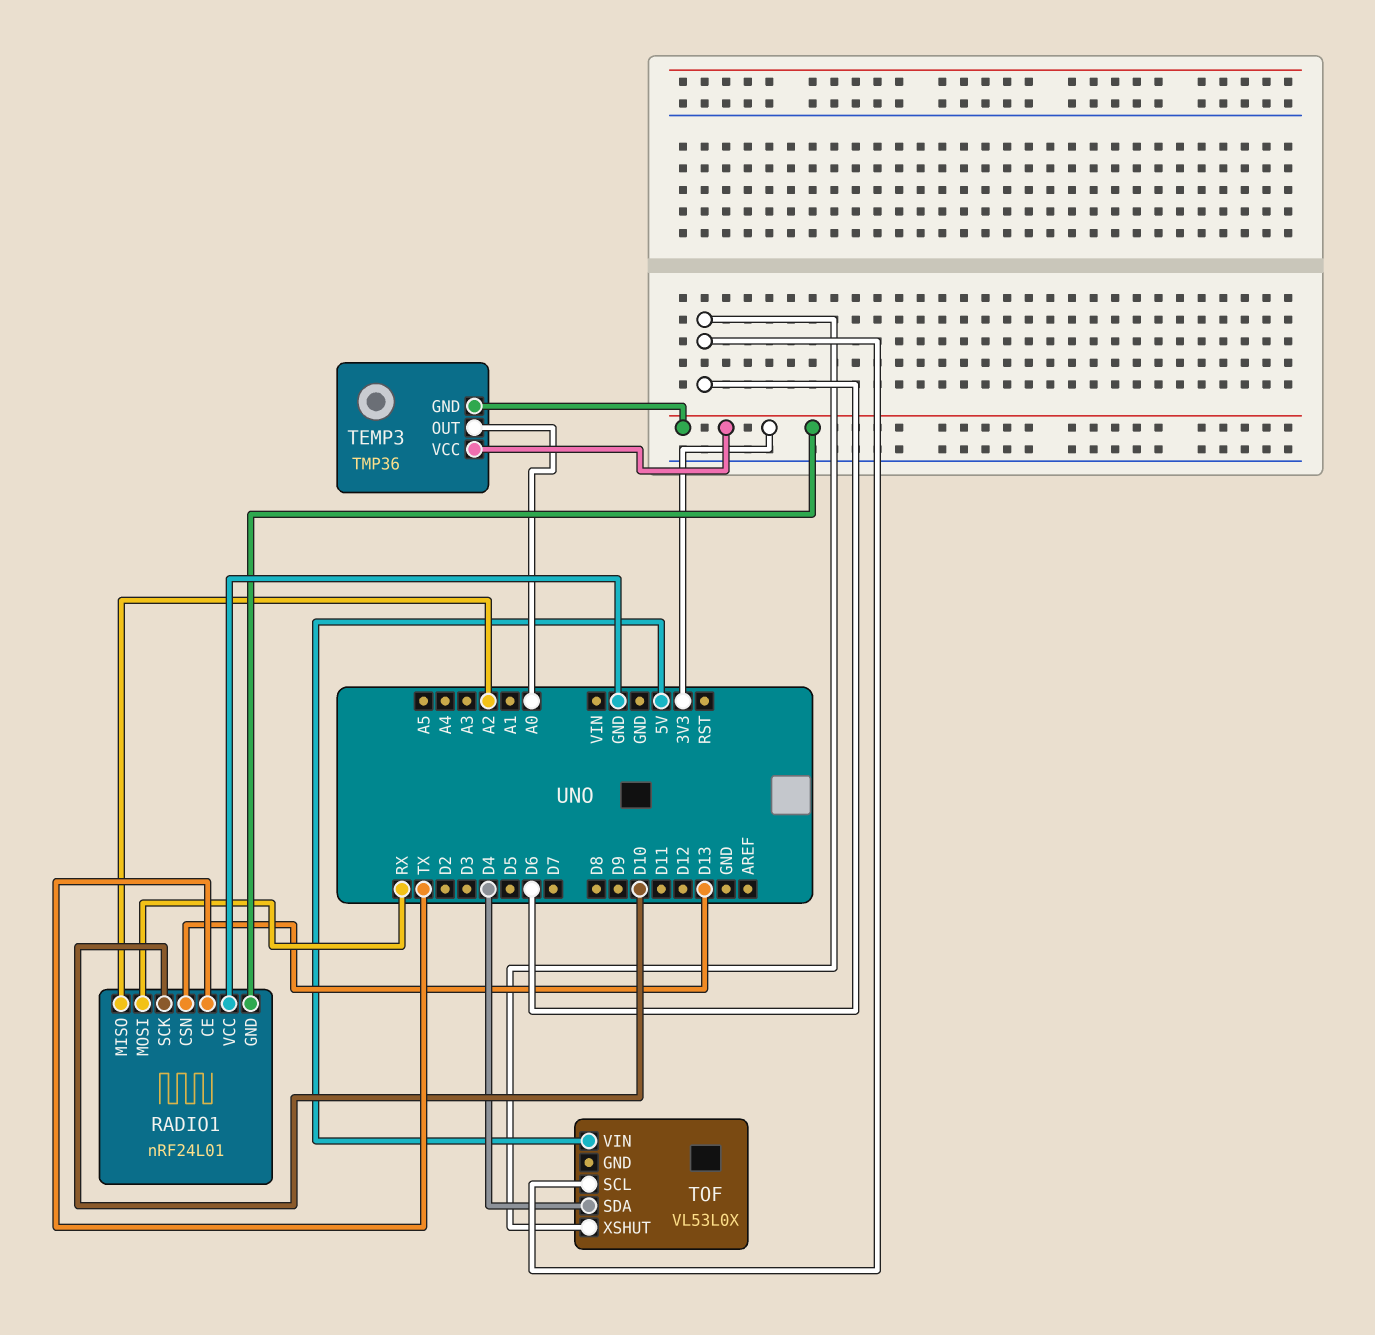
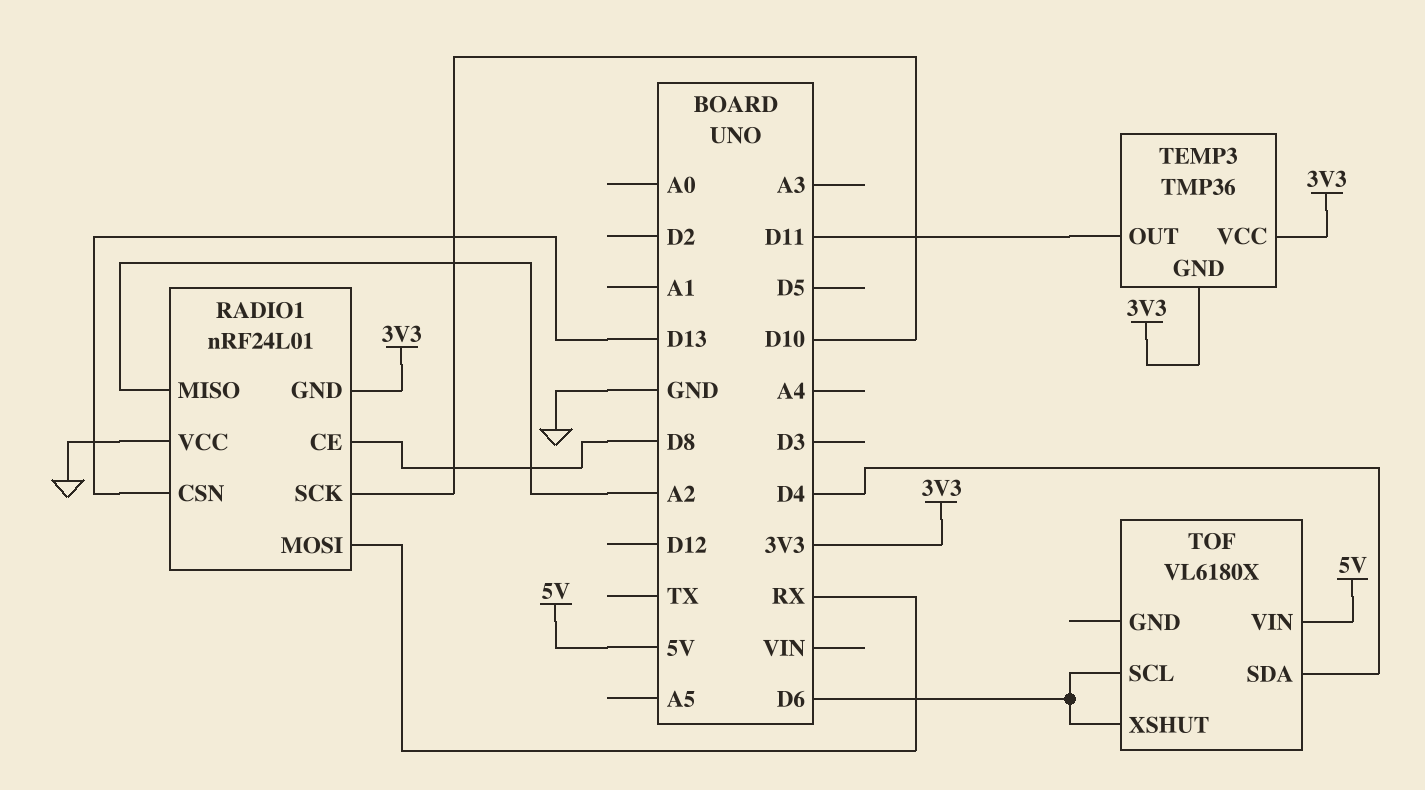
RADIO1 pin CE: TX -> D8
TEMP3 pin OUT: A0 -> D11
TOF: VL53L0X -> VL6180X

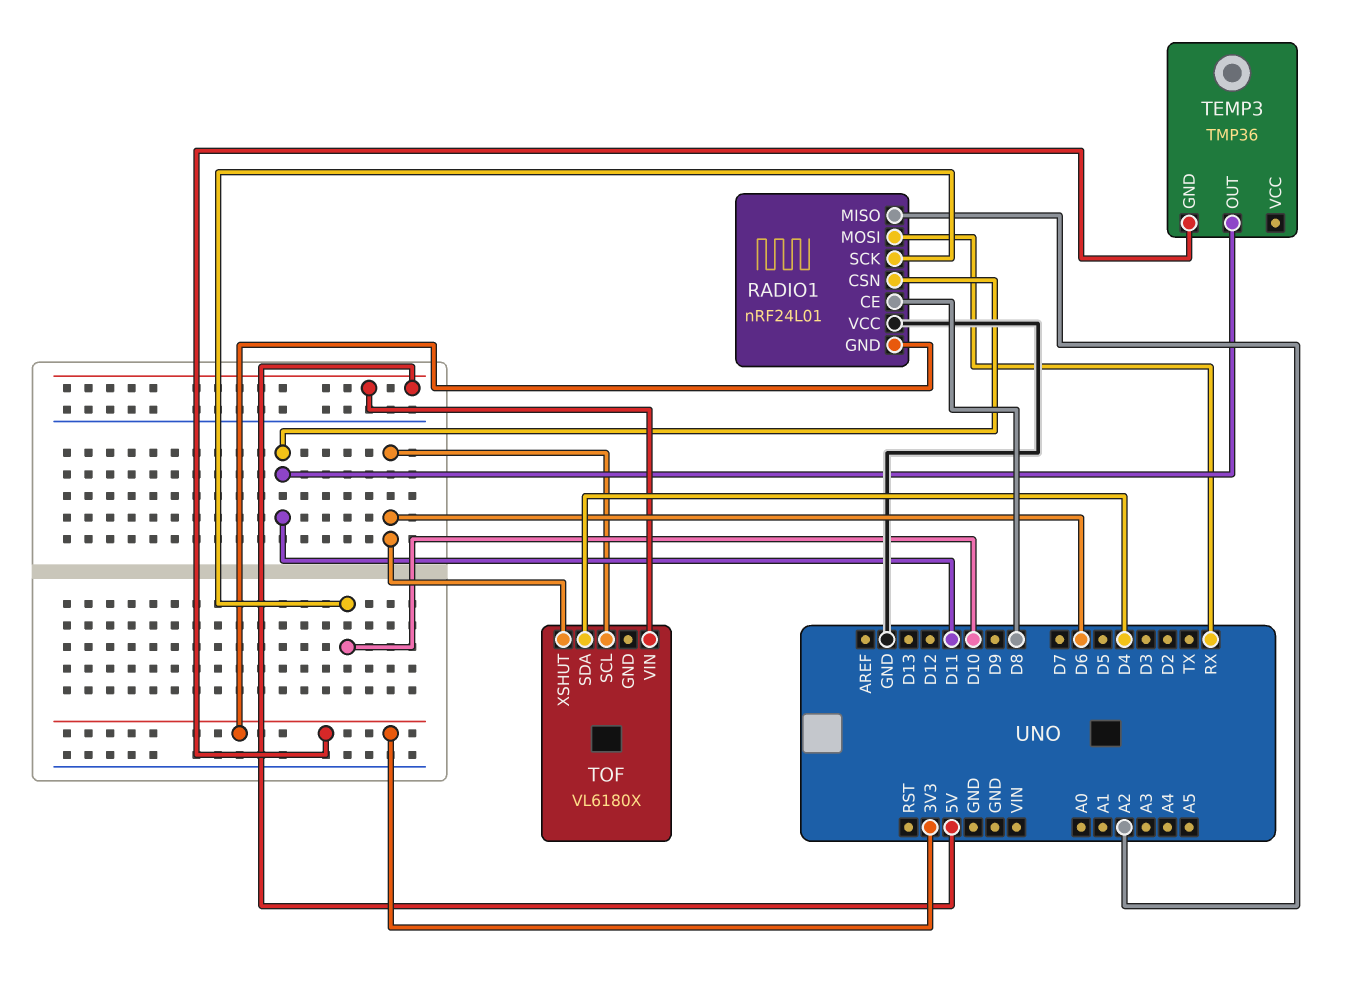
RADIO1 pin CSN: D13 -> D11
TEMP3 pin VCC: 3V3 -> none

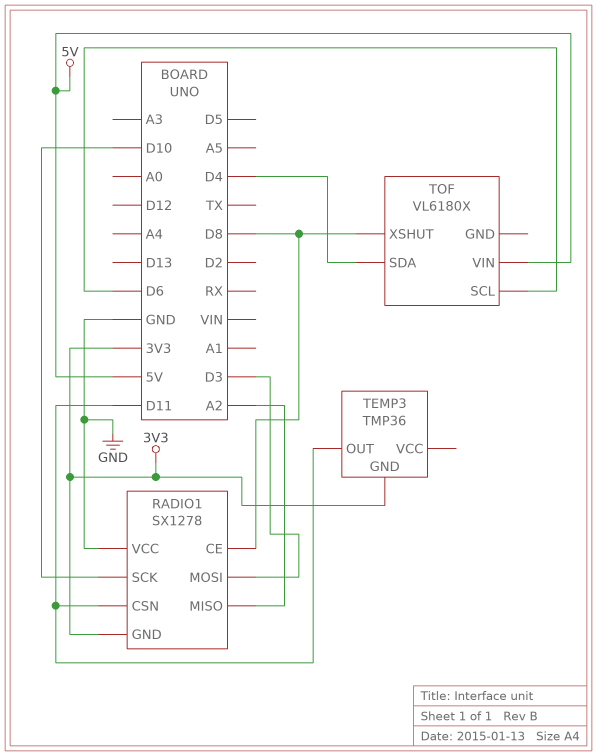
RADIO1: nRF24L01 -> SX1278
RADIO1 pin MOSI: RX -> D3
TOF pin XSHUT: D6 -> D8

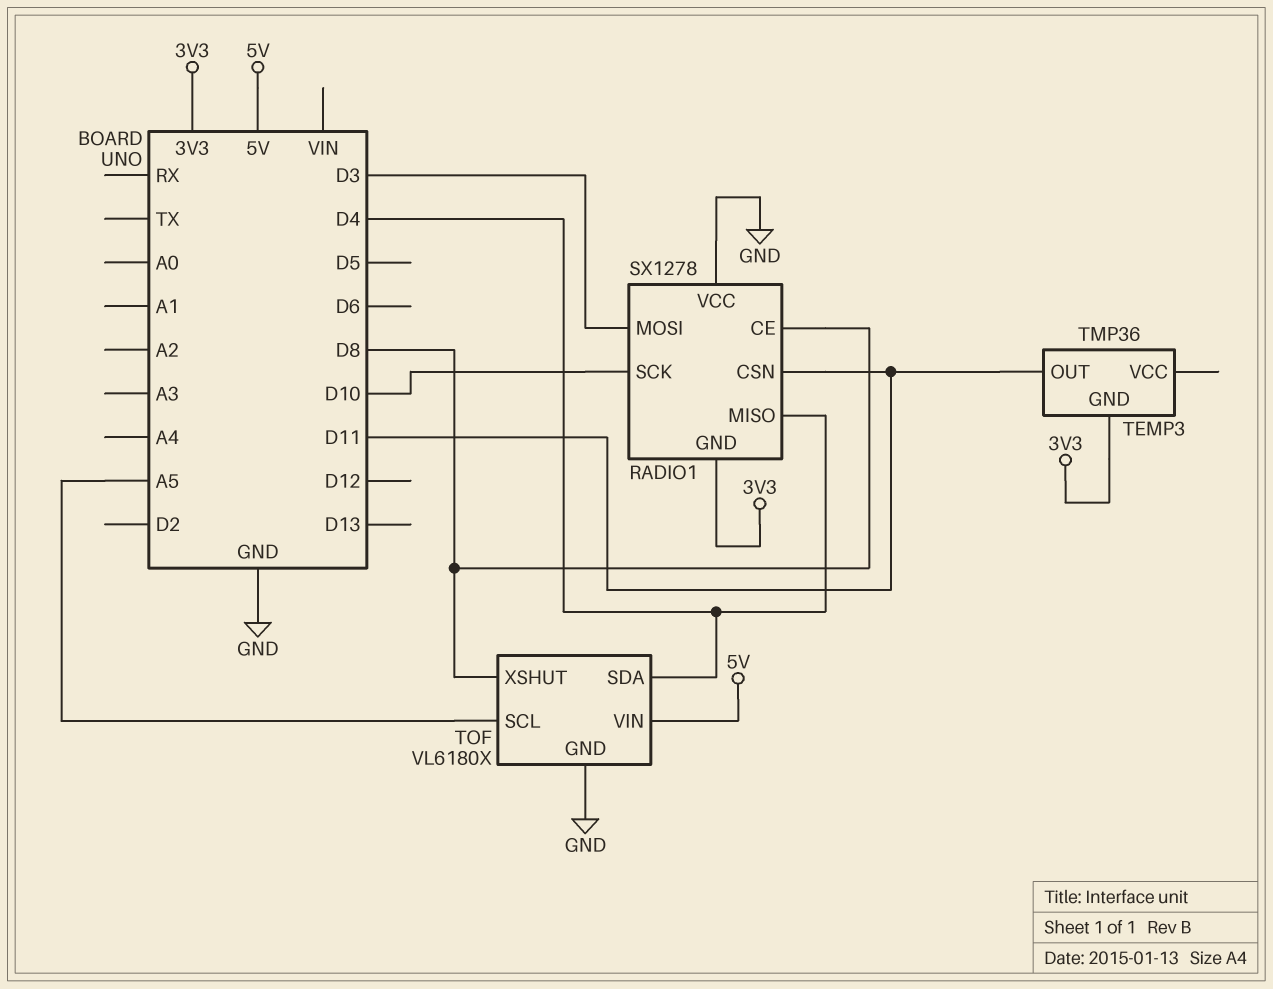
RADIO1 pin MISO: A2 -> D4
TOF pin GND: none -> GND
TOF pin SCL: D6 -> A5

